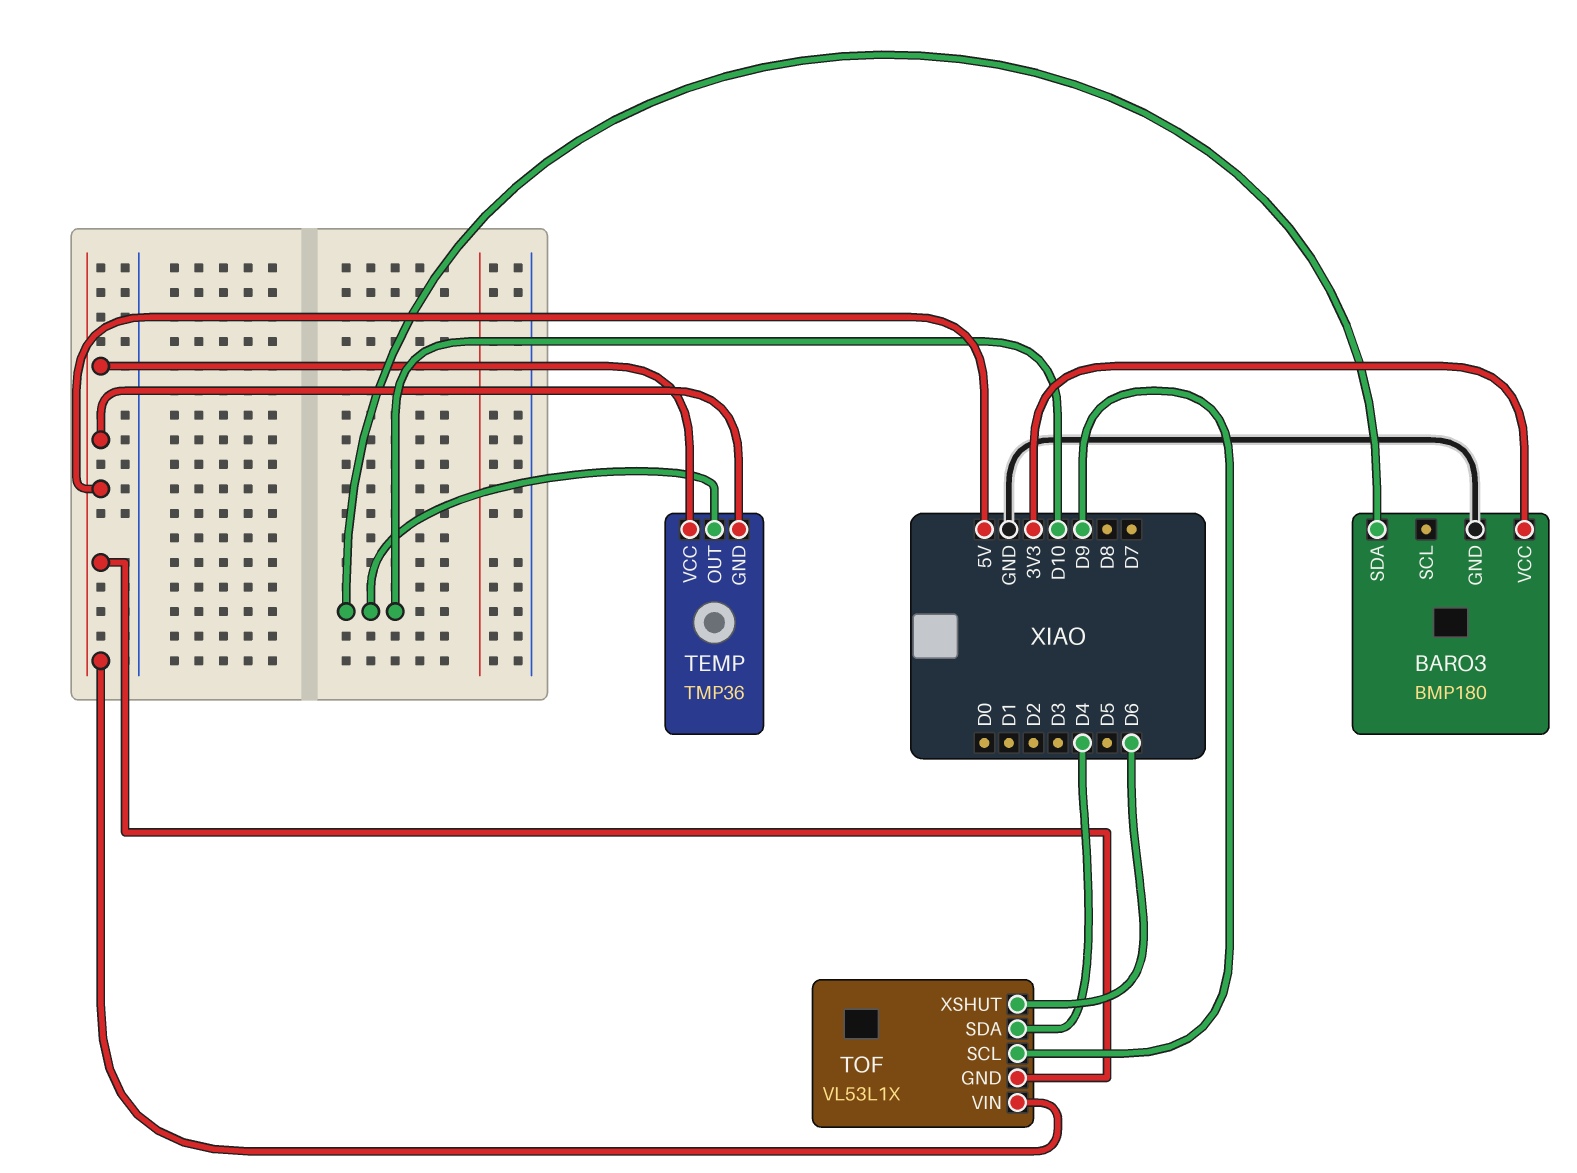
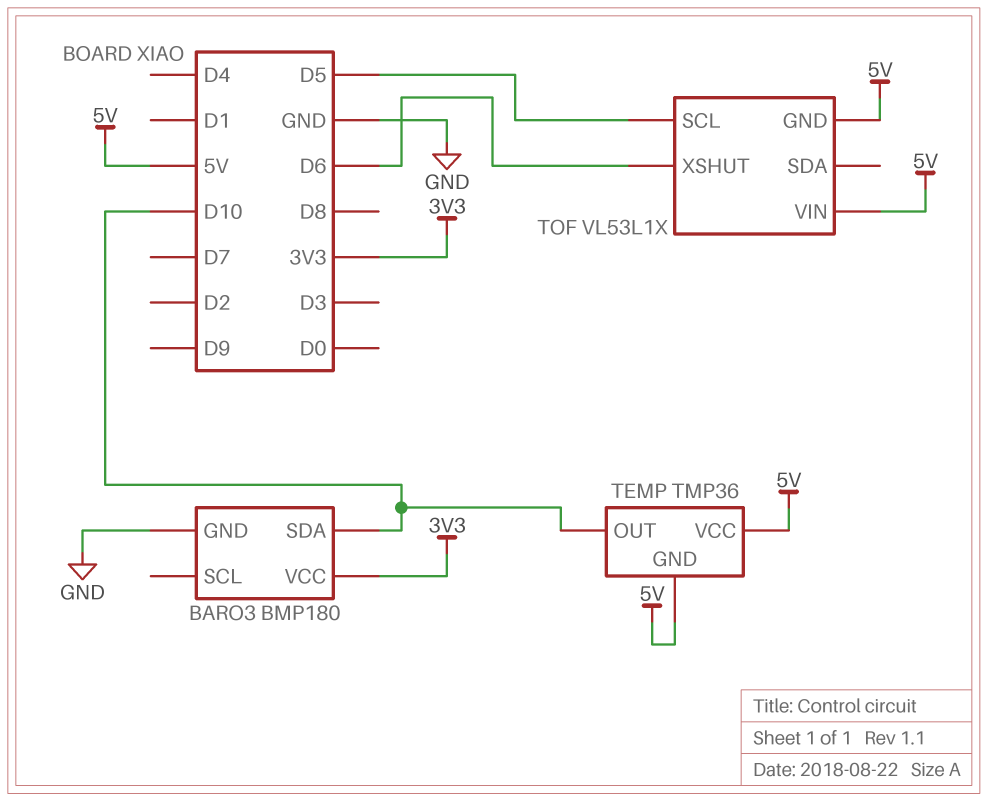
TOF pin SCL: D9 -> D5
TOF pin SDA: D4 -> none

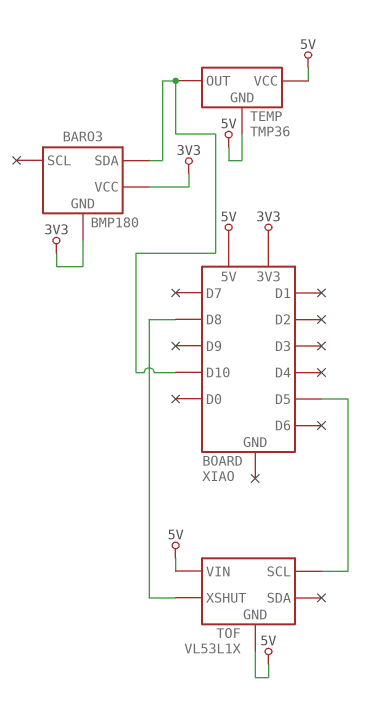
BARO3 pin GND: GND -> 3V3
TOF pin XSHUT: D6 -> D8

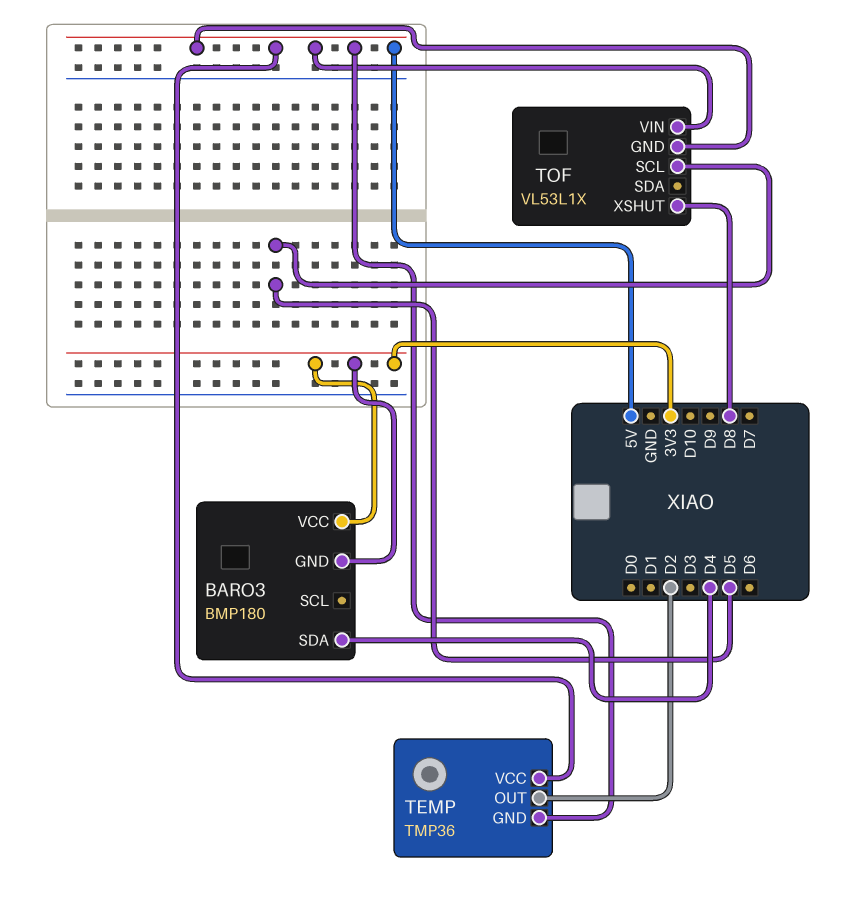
BARO3 pin SDA: D10 -> D4
TEMP pin OUT: D10 -> D2

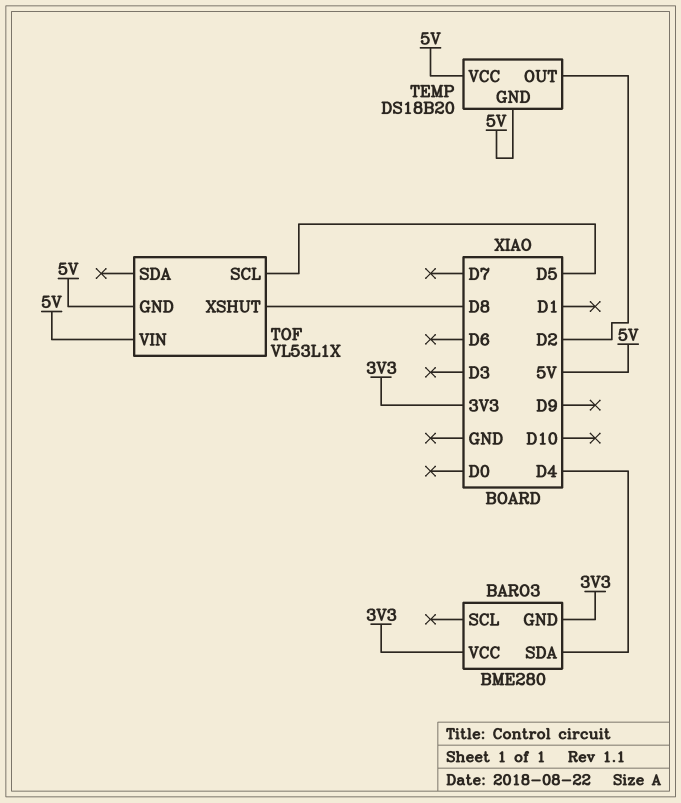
BARO3: BMP180 -> BME280
TEMP: TMP36 -> DS18B20

